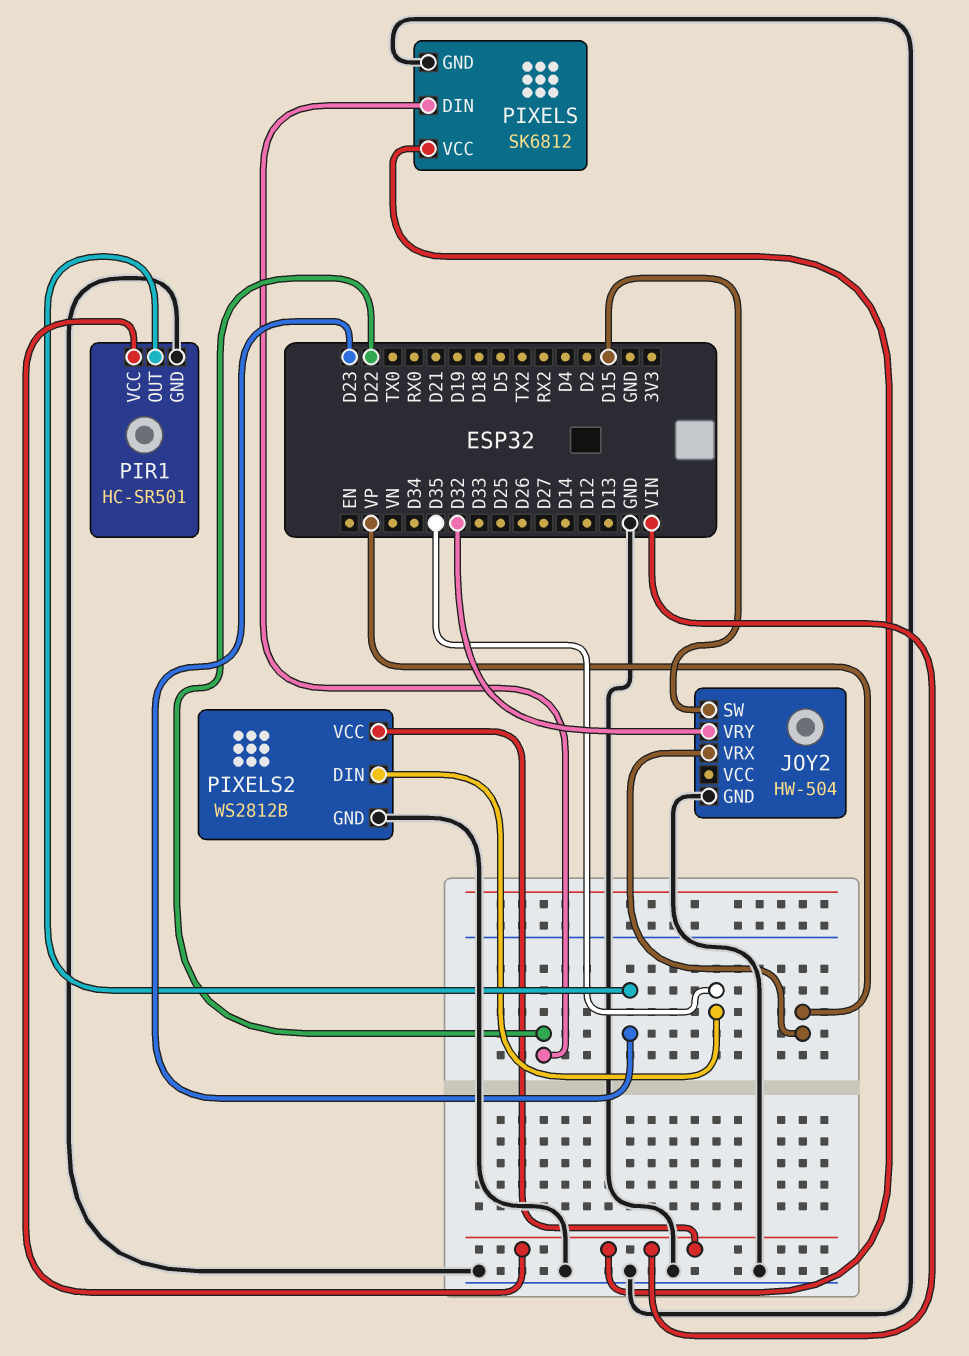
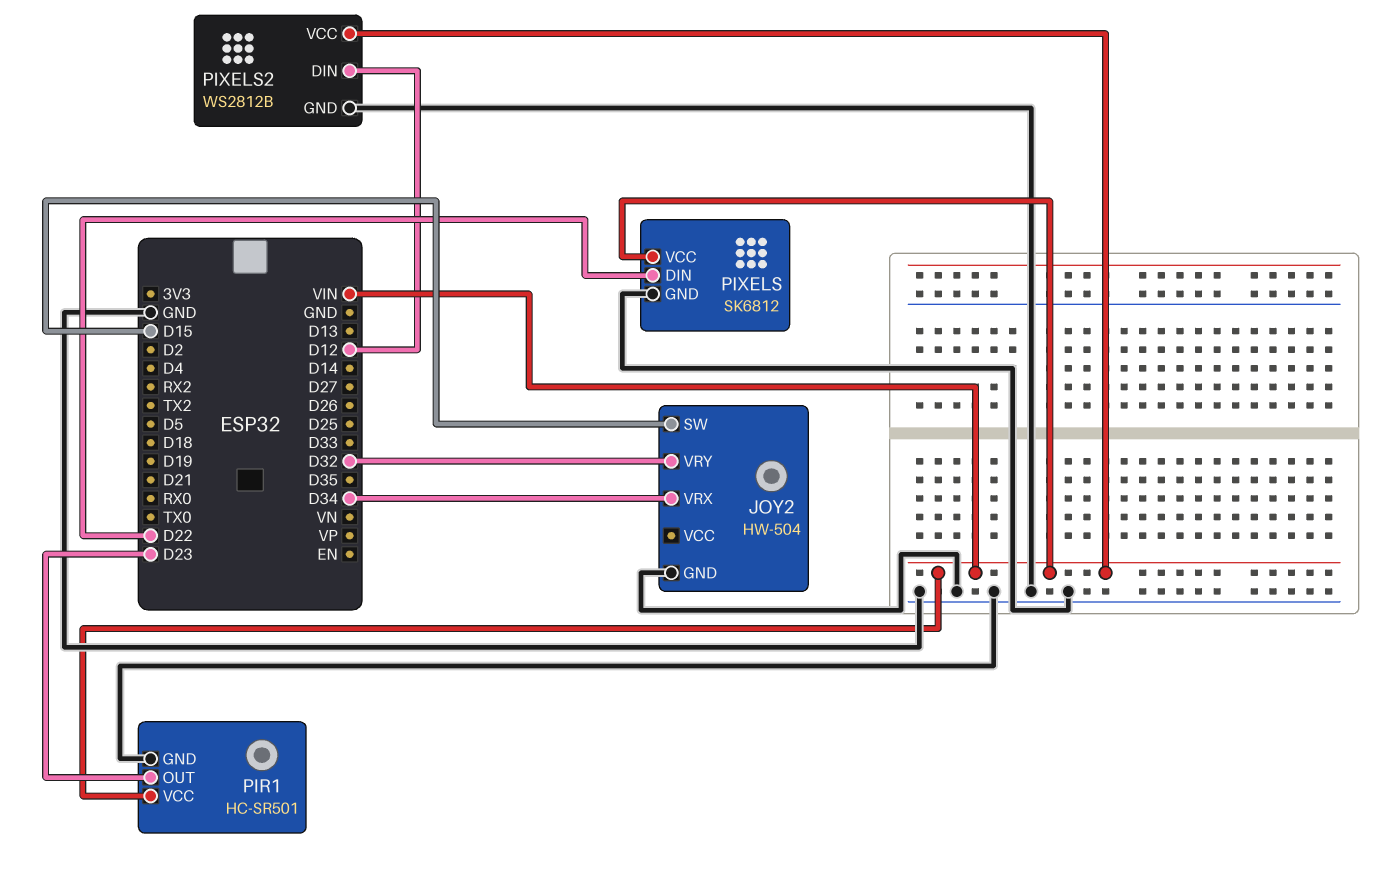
JOY2 pin VRX: VP -> D34
PIXELS2 pin DIN: D35 -> D12

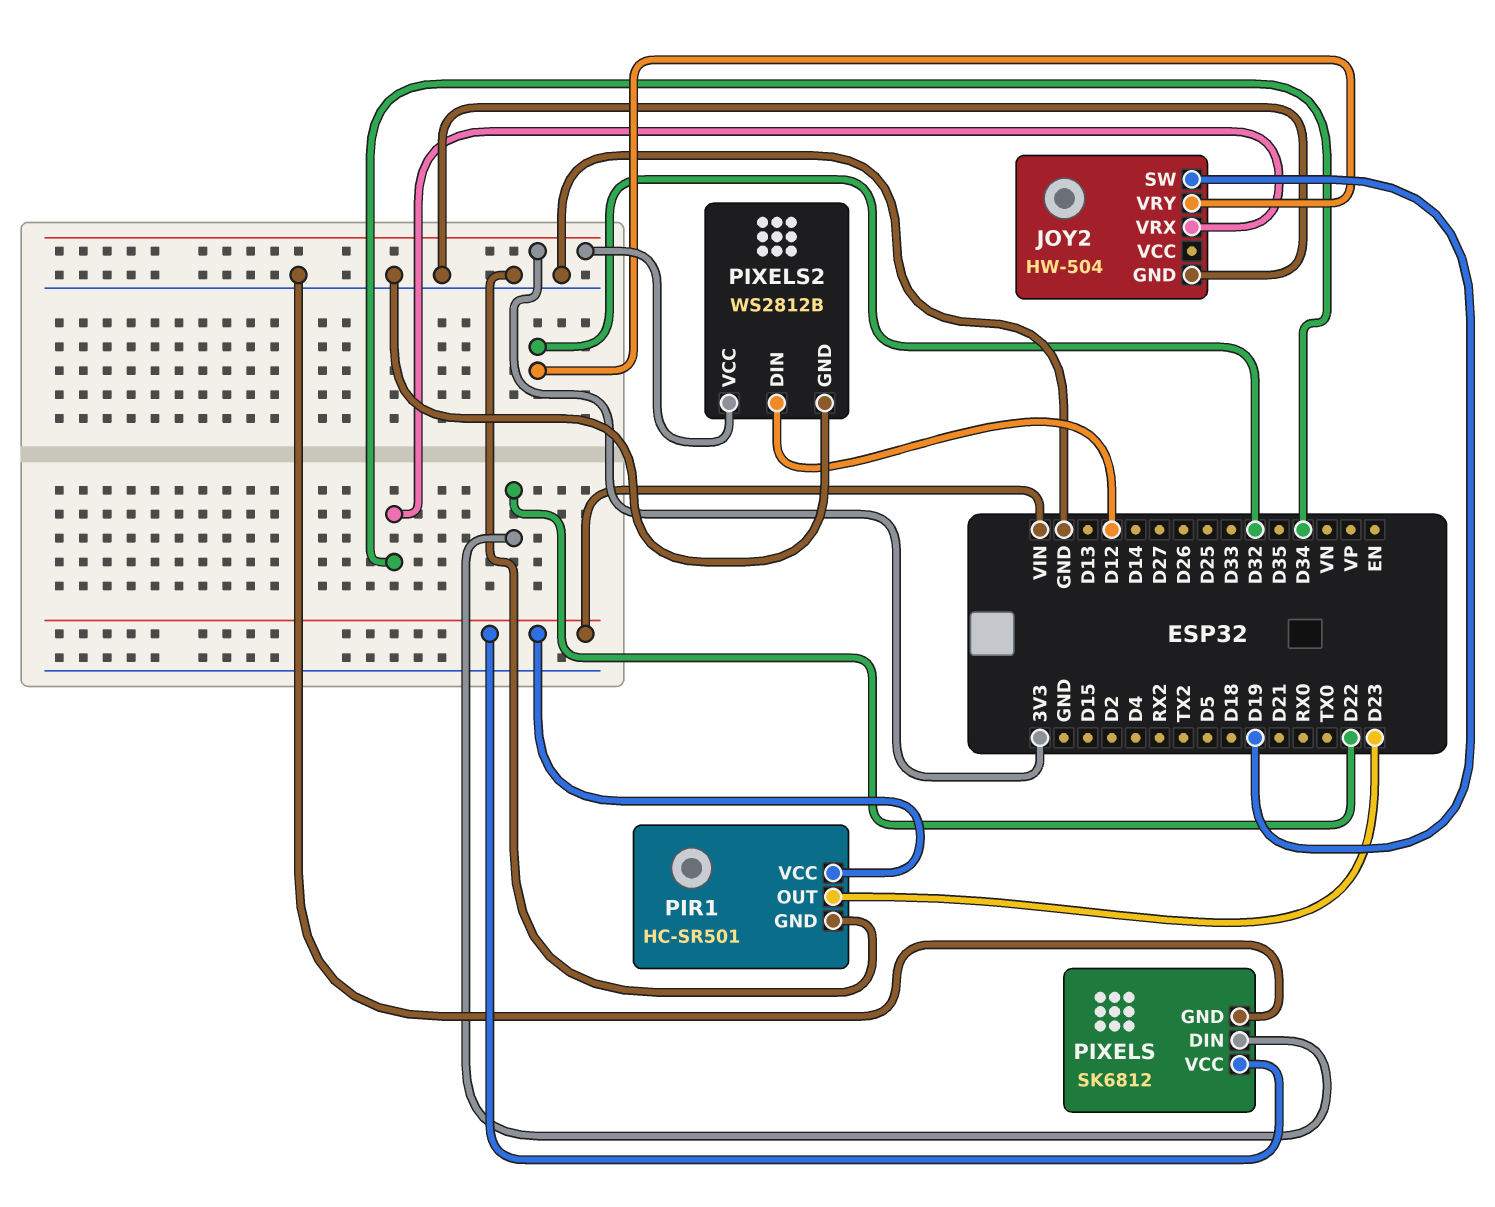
JOY2 pin SW: D15 -> D19
PIXELS2 pin VCC: VIN -> 3V3

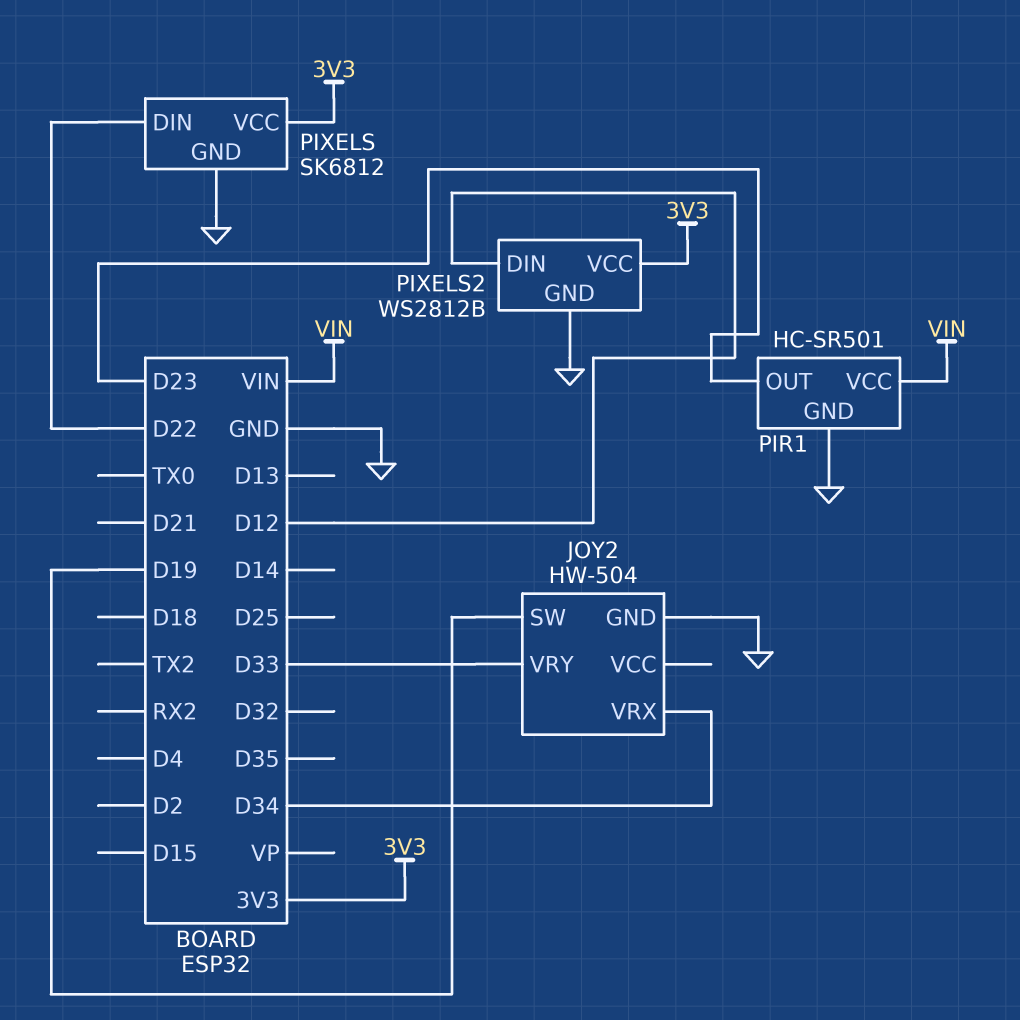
JOY2 pin VRY: D32 -> D33
PIXELS pin VCC: VIN -> 3V3

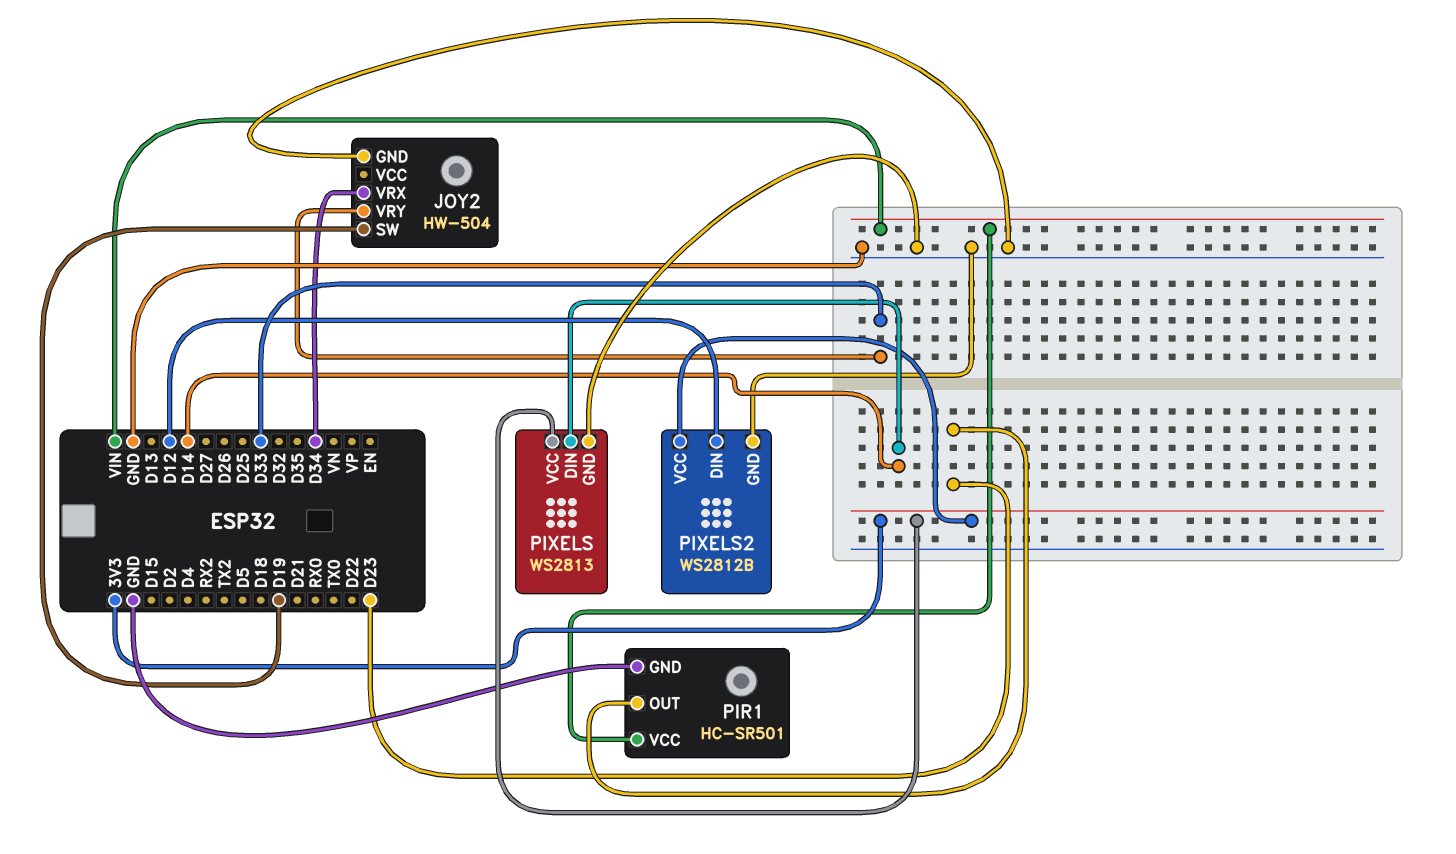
PIXELS: SK6812 -> WS2813
PIXELS pin DIN: D22 -> D14

